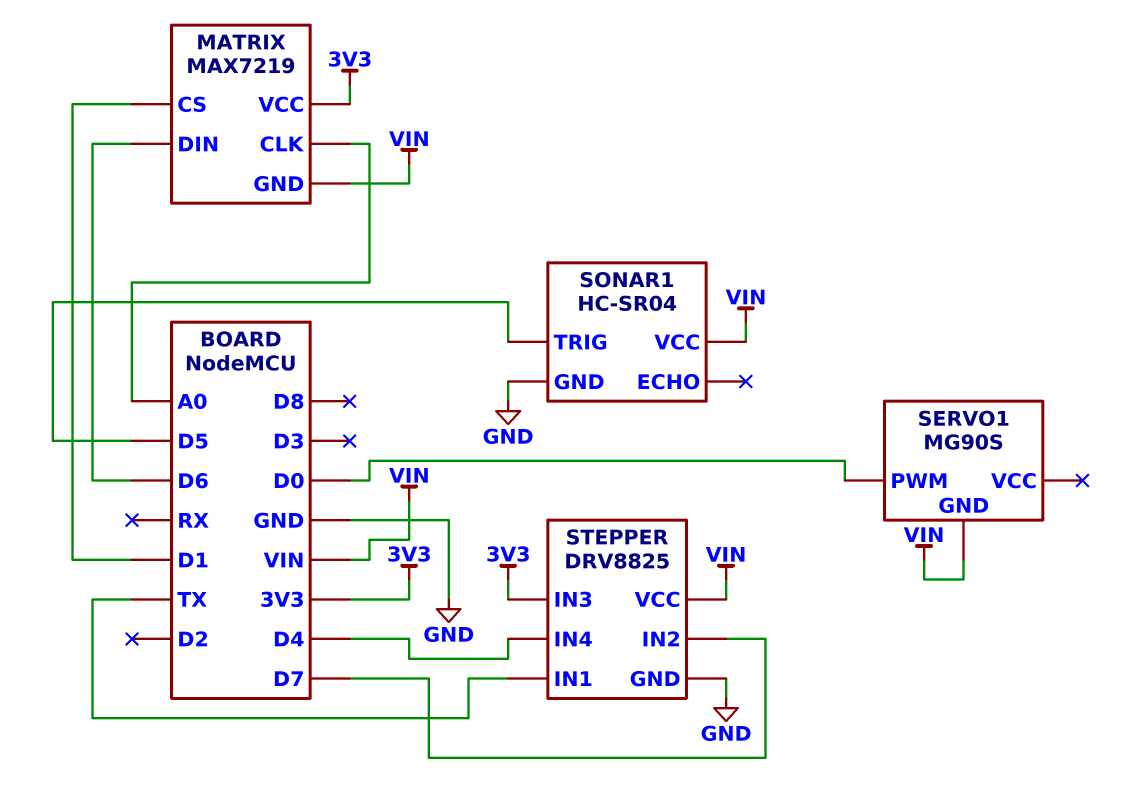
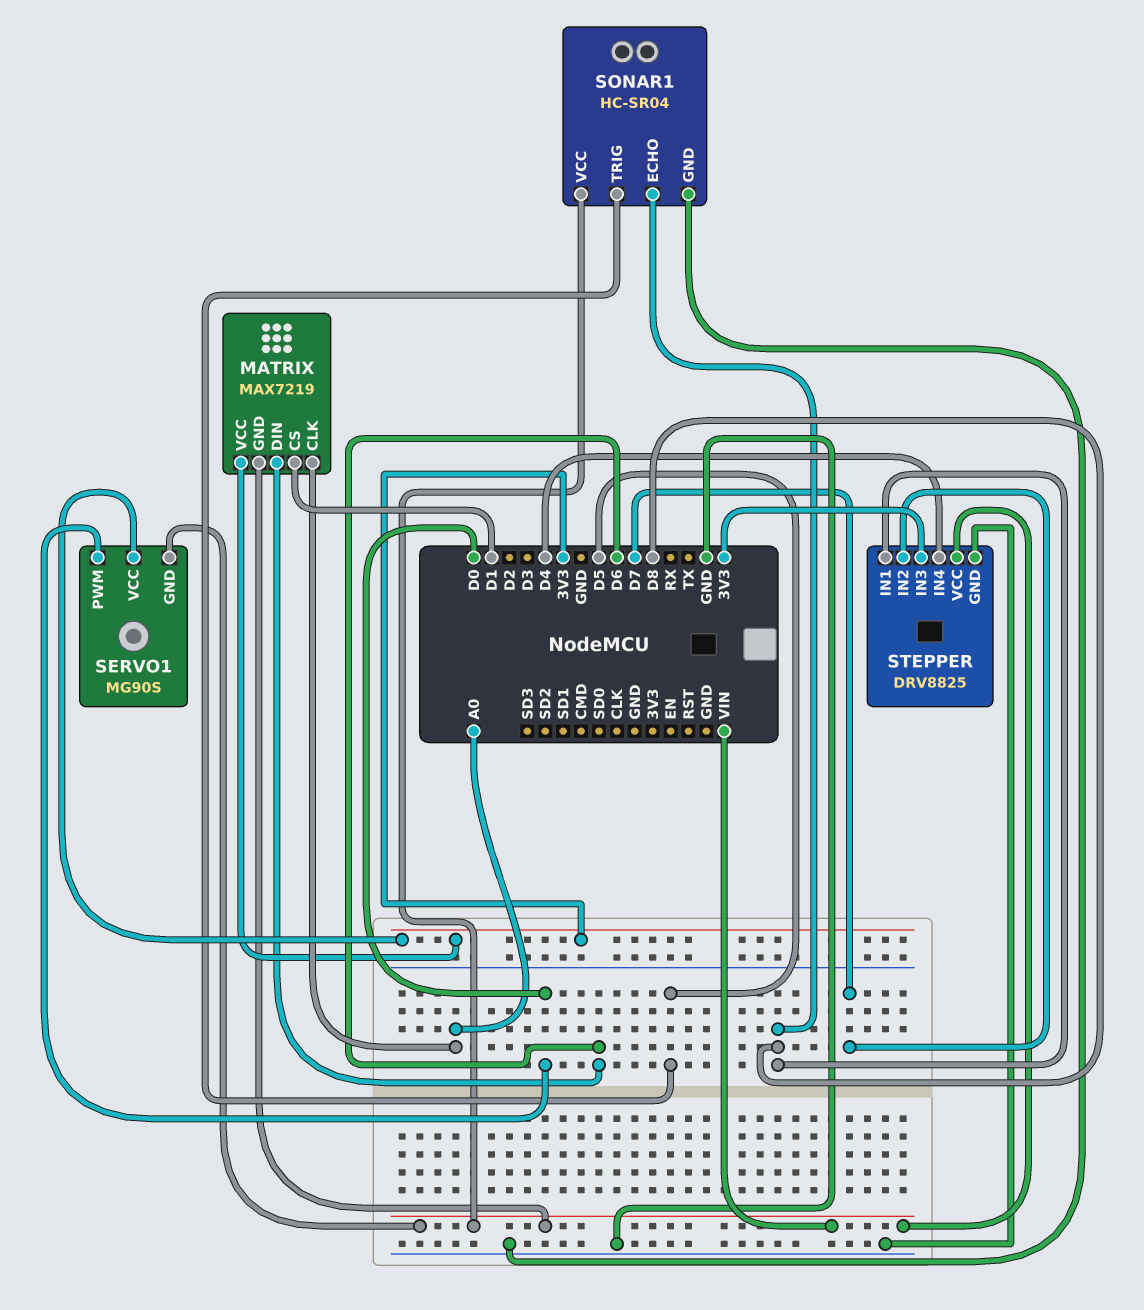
SERVO1 pin VCC: none -> 3V3
SONAR1 pin ECHO: none -> D8
STEPPER pin IN1: TX -> D8

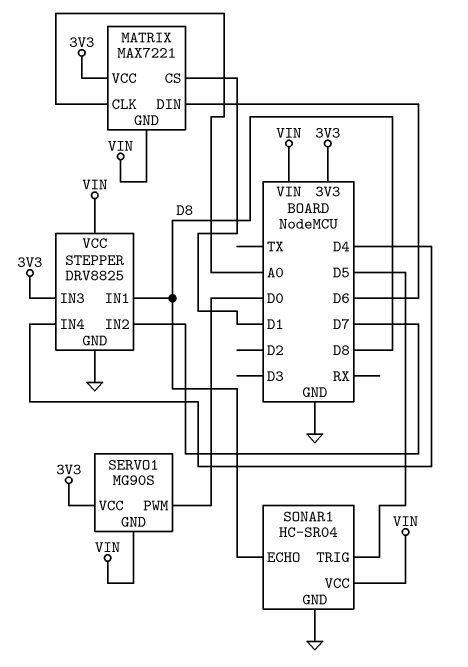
MATRIX: MAX7219 -> MAX7221

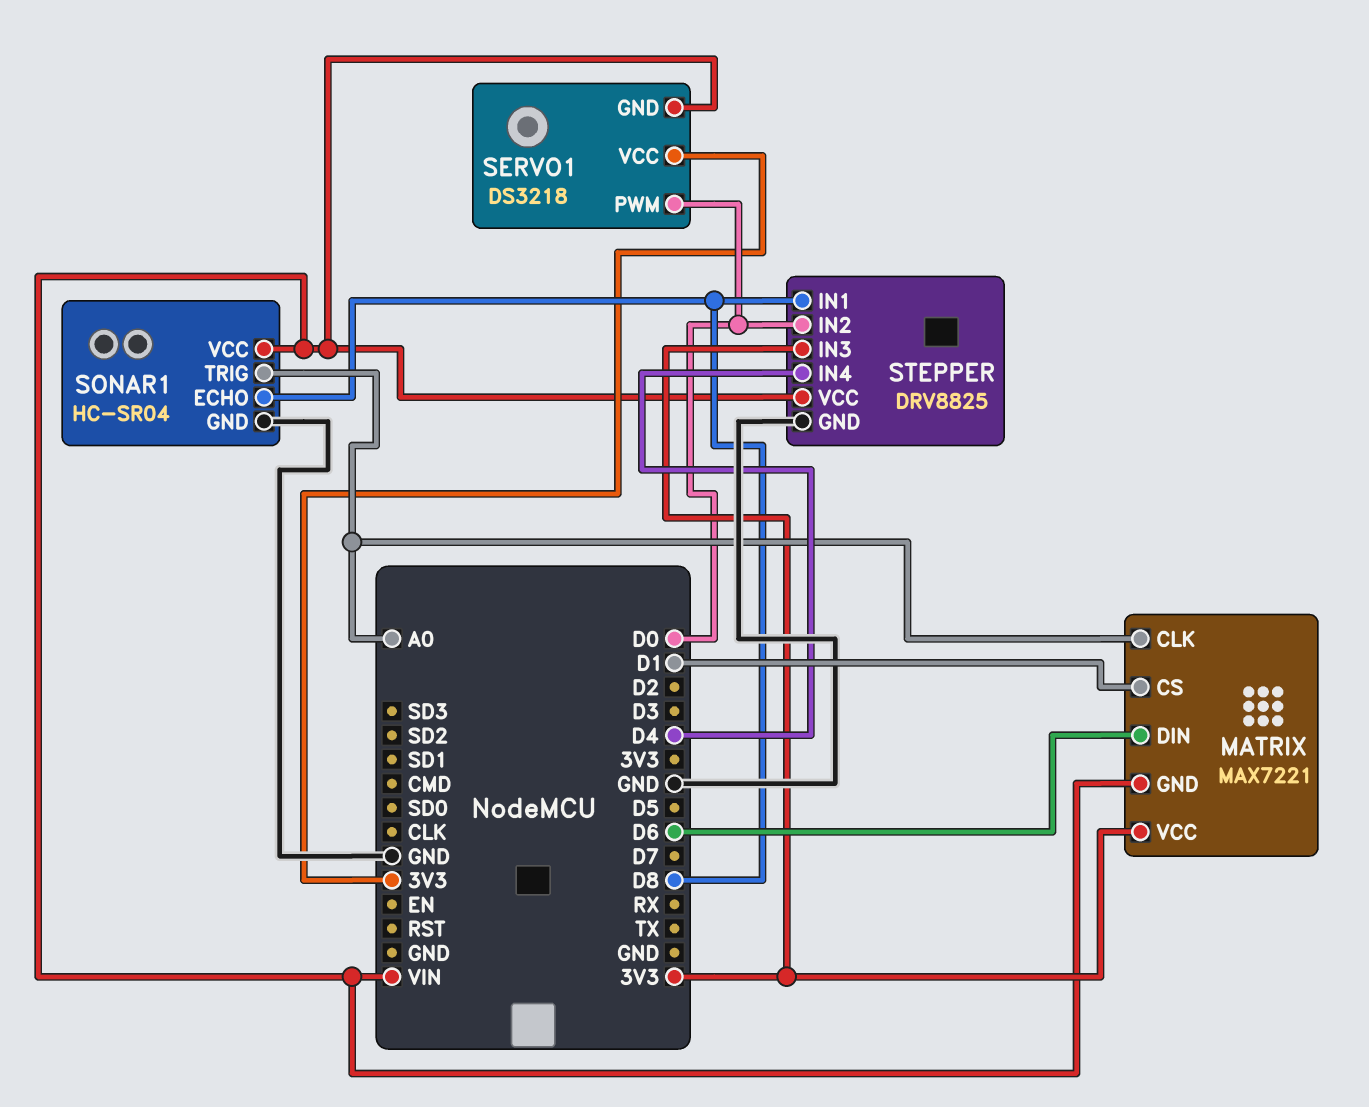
SERVO1: MG90S -> DS3218
SONAR1 pin TRIG: D5 -> A0
STEPPER pin IN2: D7 -> D0

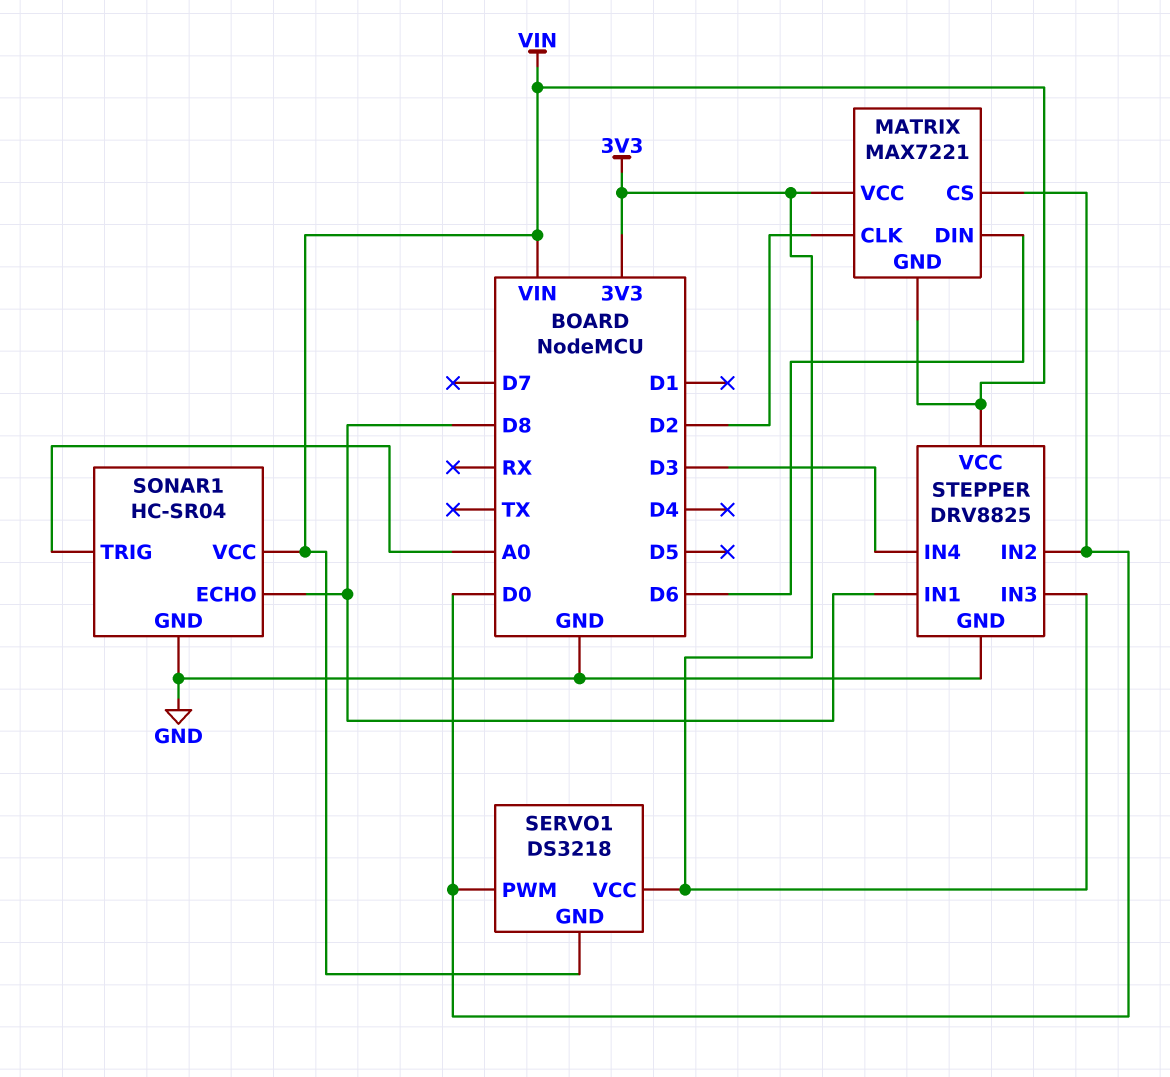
MATRIX pin CLK: A0 -> D2
MATRIX pin CS: D1 -> D0
STEPPER pin IN4: D4 -> D3

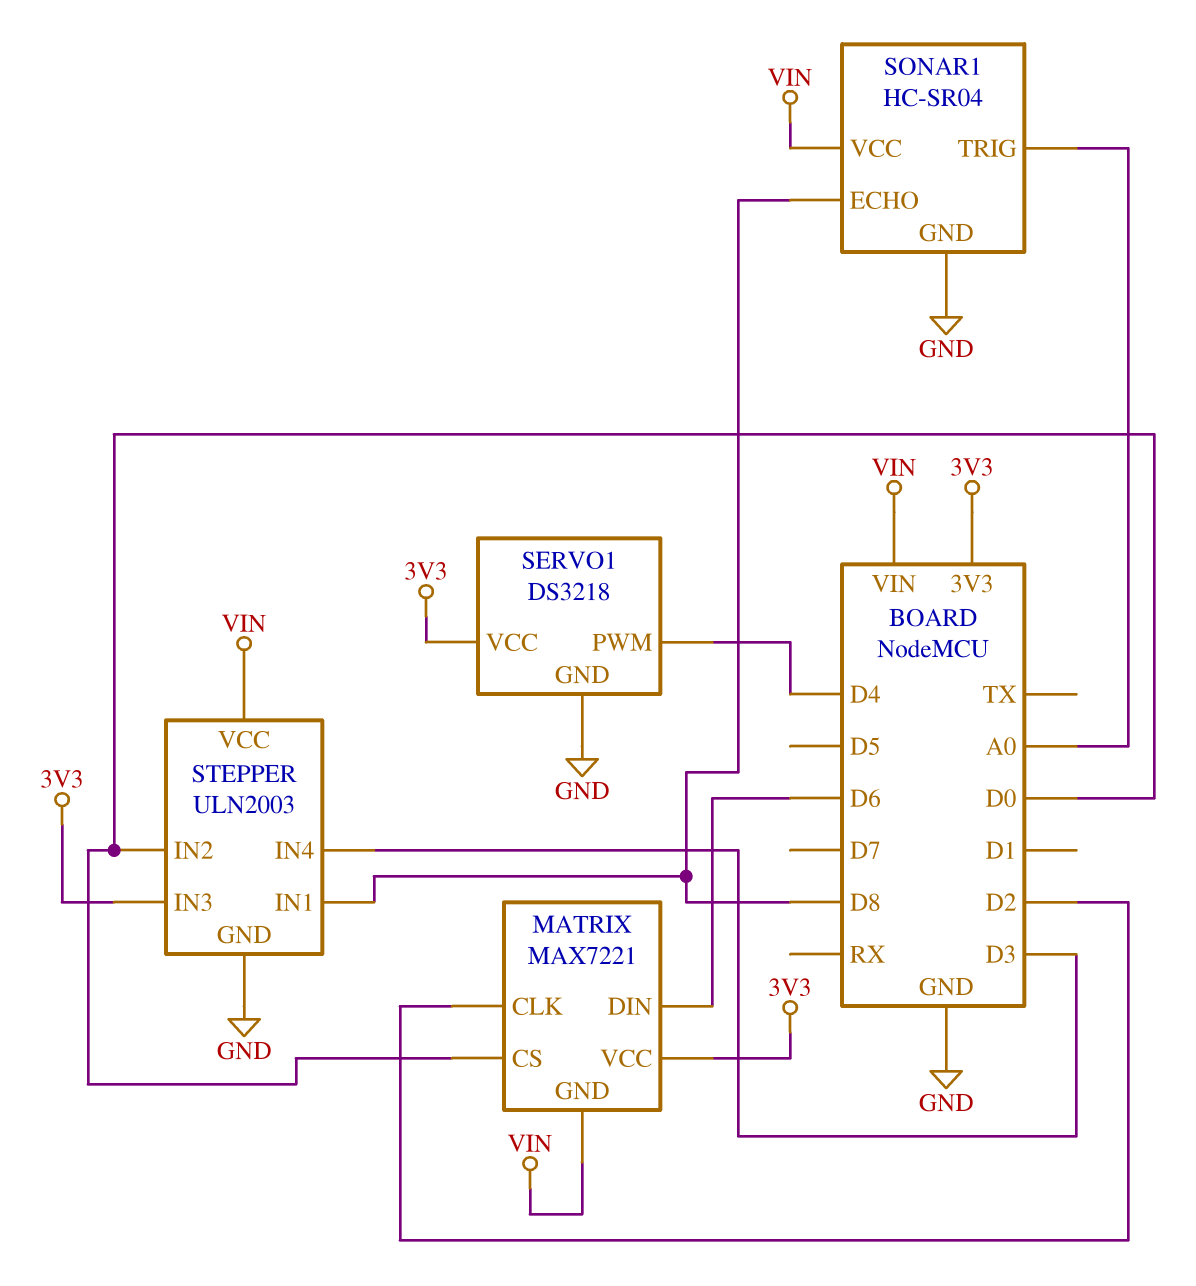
SERVO1 pin GND: VIN -> GND
SERVO1 pin PWM: D0 -> D4
STEPPER: DRV8825 -> ULN2003

